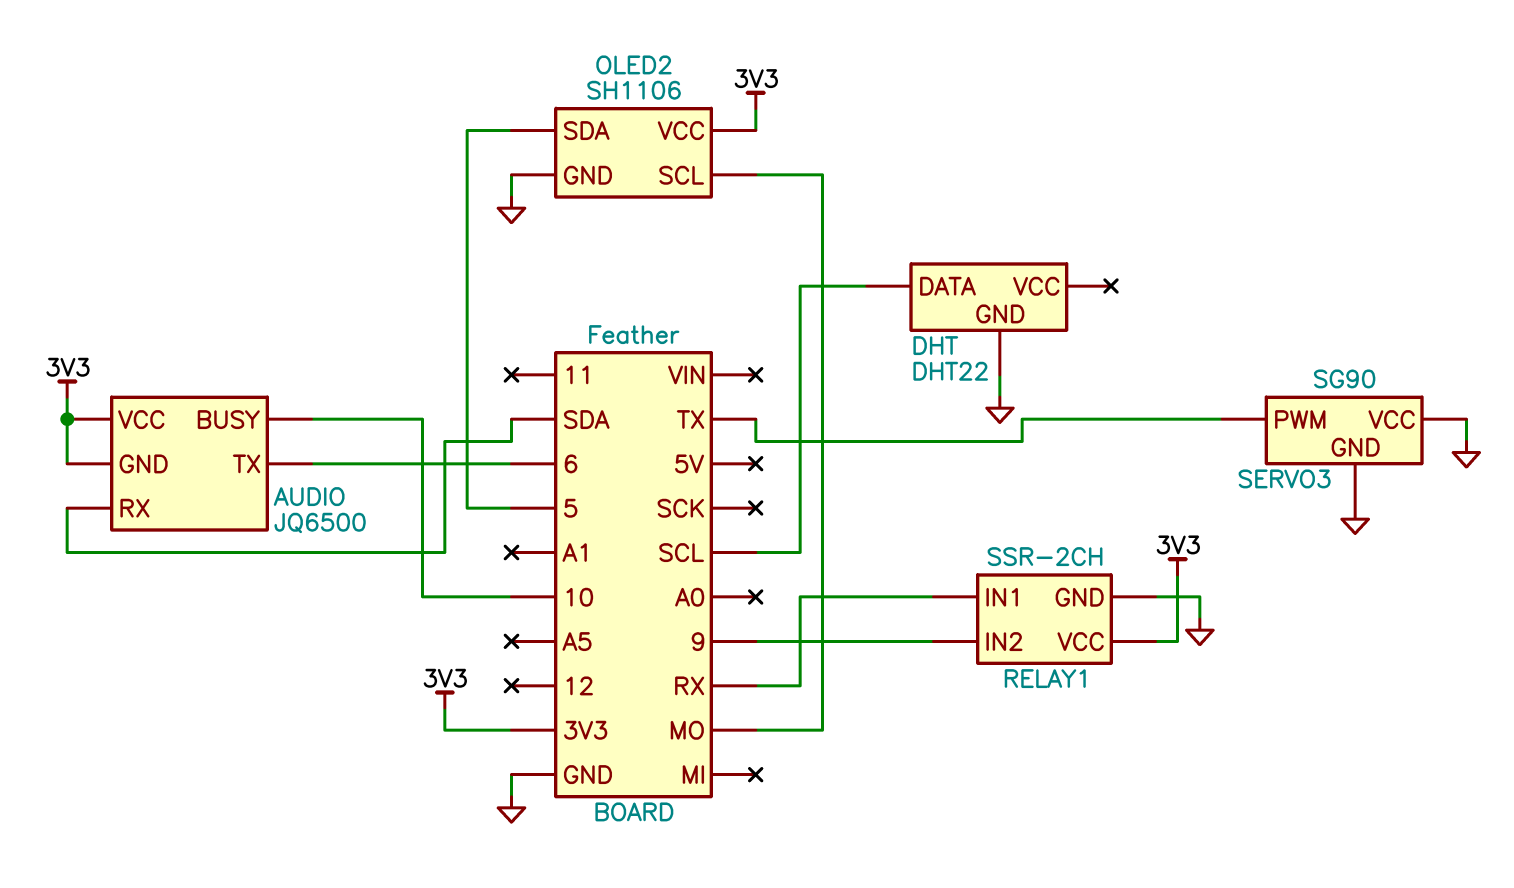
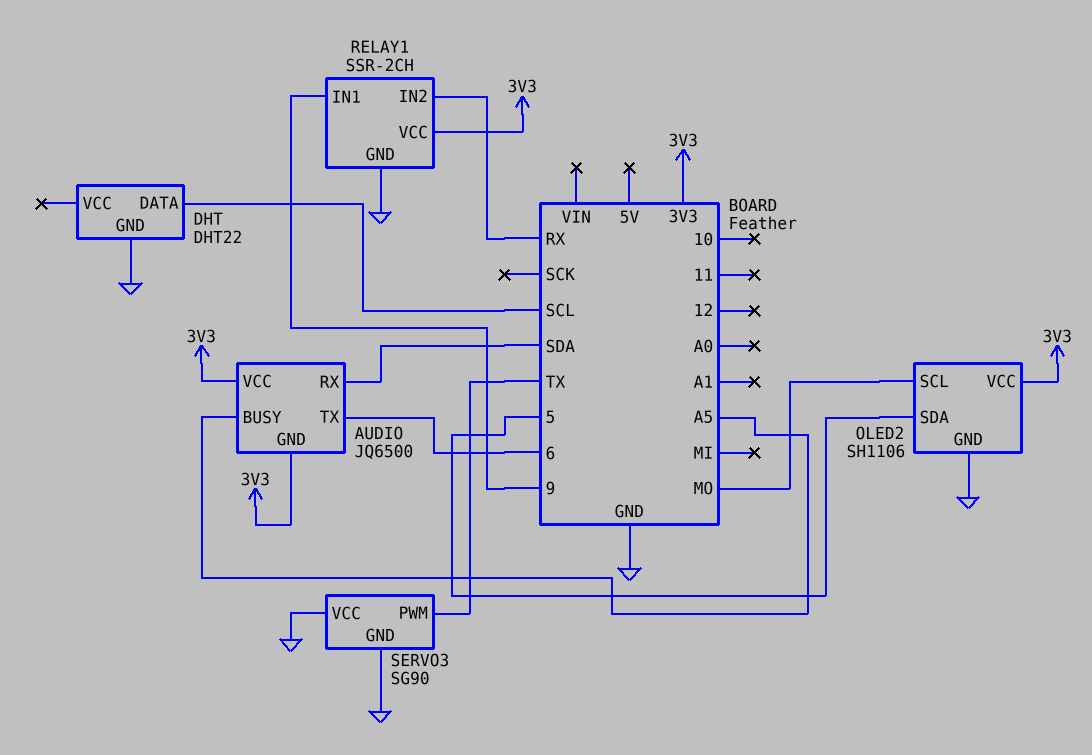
AUDIO pin BUSY: 10 -> A5
RELAY1 pin IN1: RX -> 9
RELAY1 pin IN2: 9 -> RX

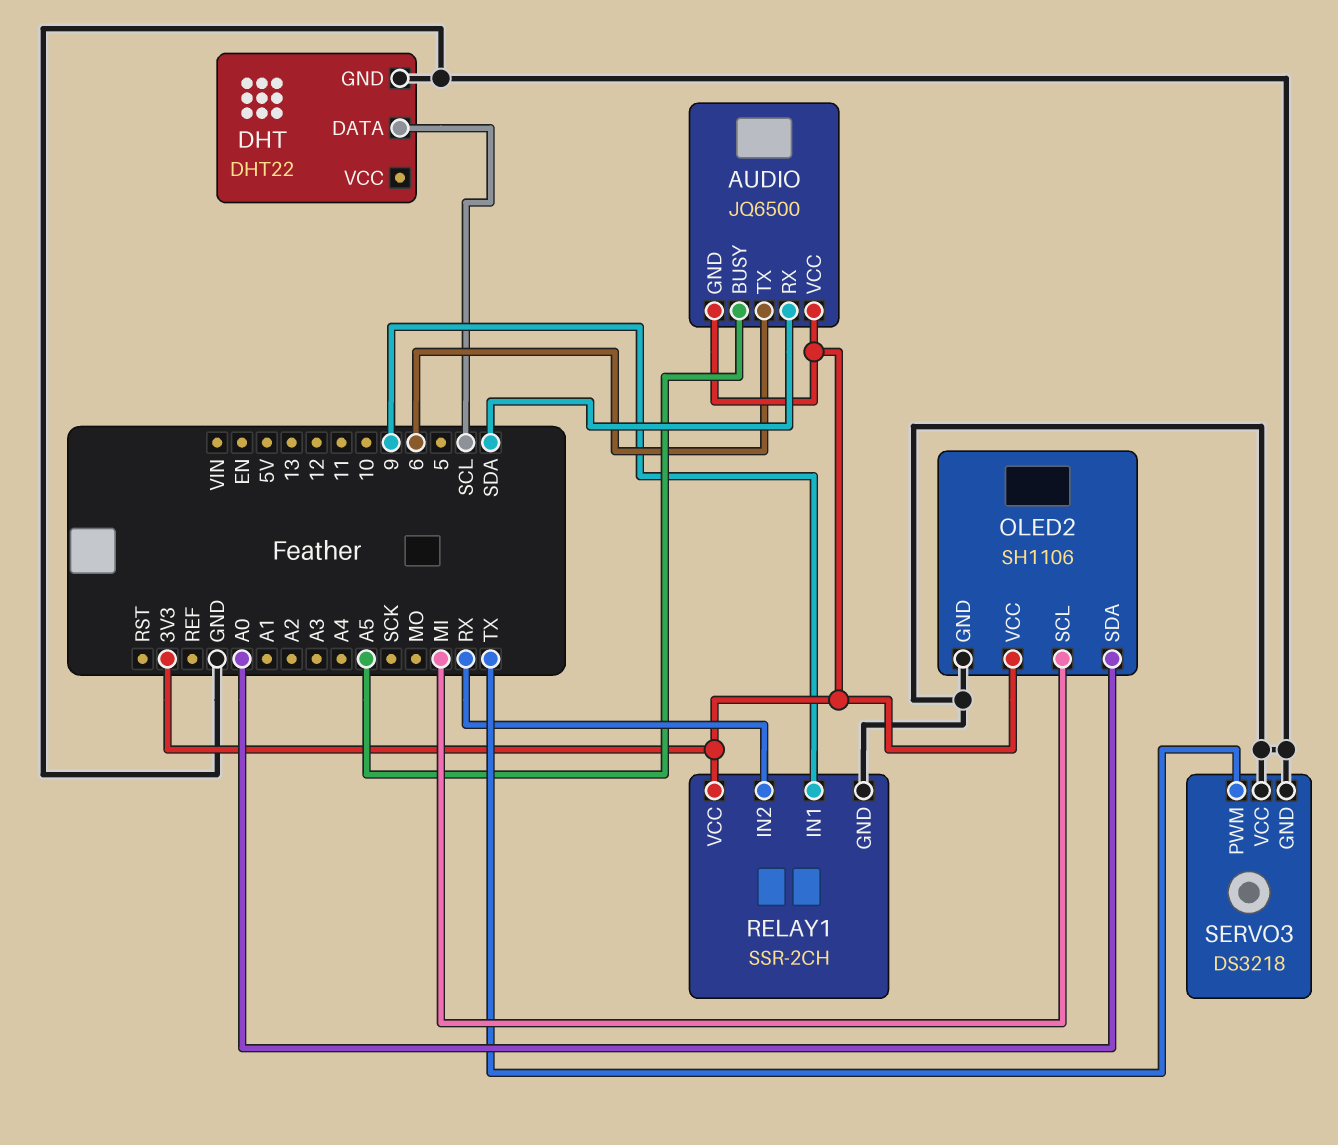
OLED2 pin SCL: MO -> MI
OLED2 pin SDA: 5 -> A0
SERVO3: SG90 -> DS3218

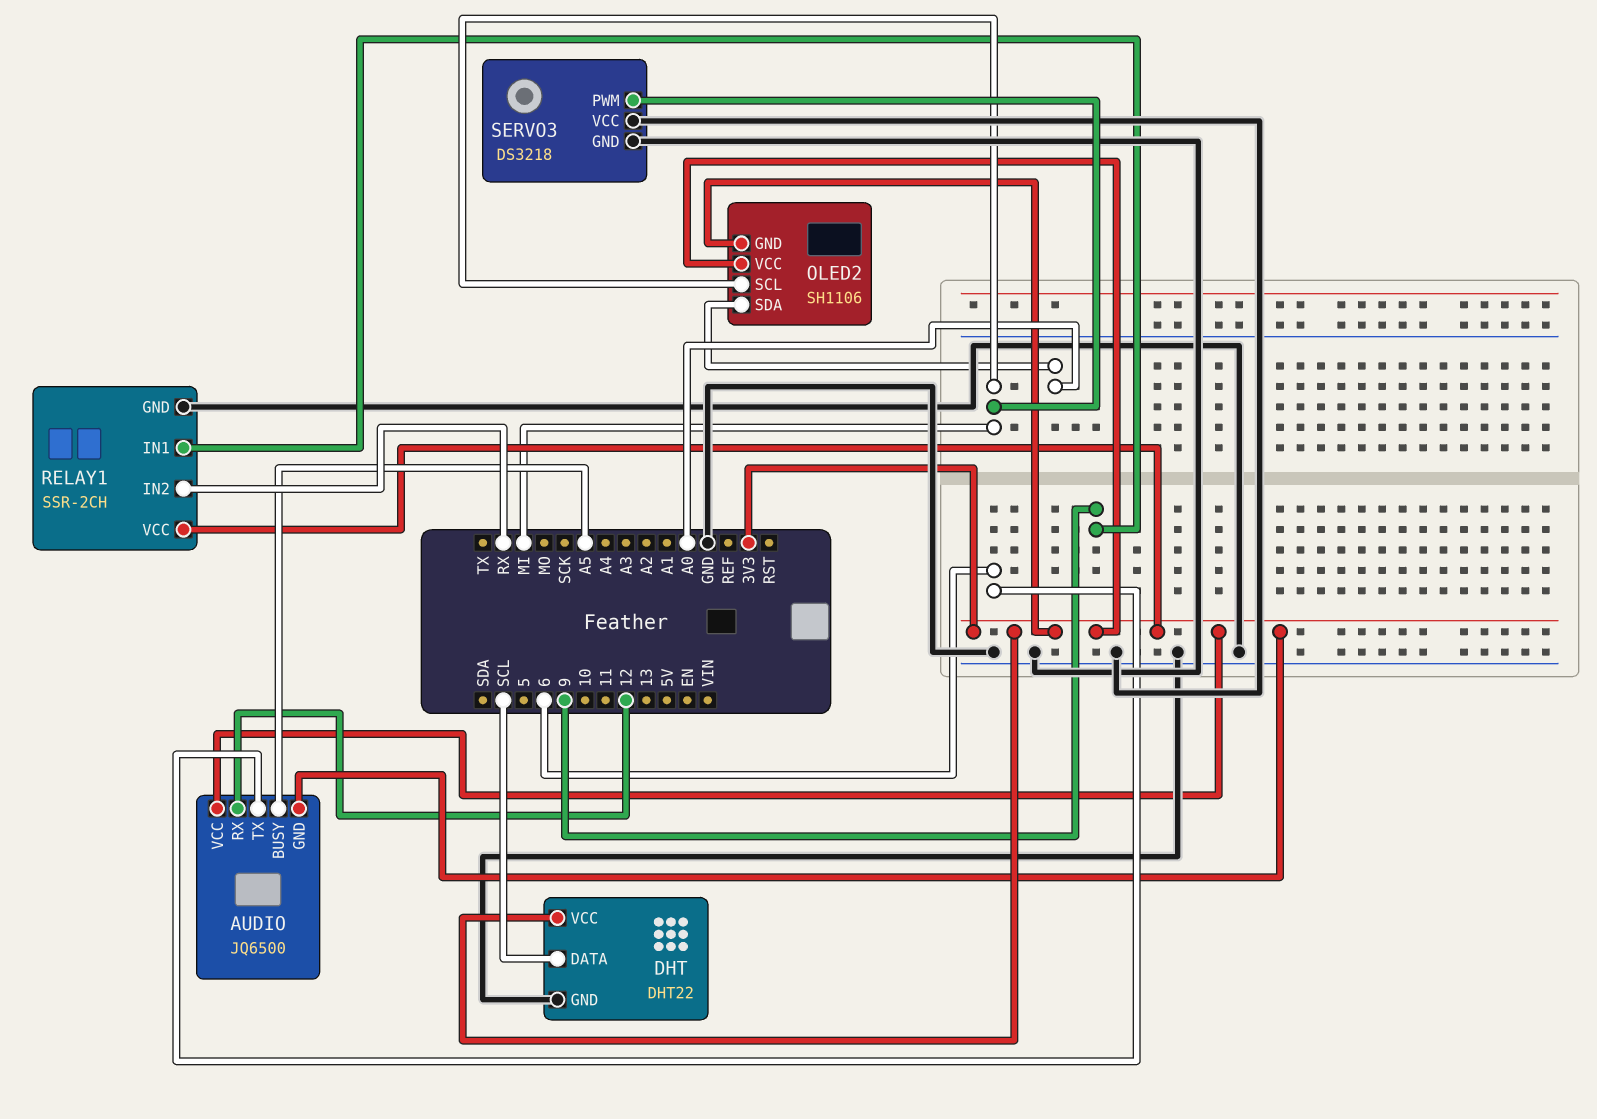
AUDIO pin RX: SDA -> 12
DHT pin VCC: none -> 3V3
OLED2 pin GND: GND -> 3V3
SERVO3 pin PWM: TX -> MI

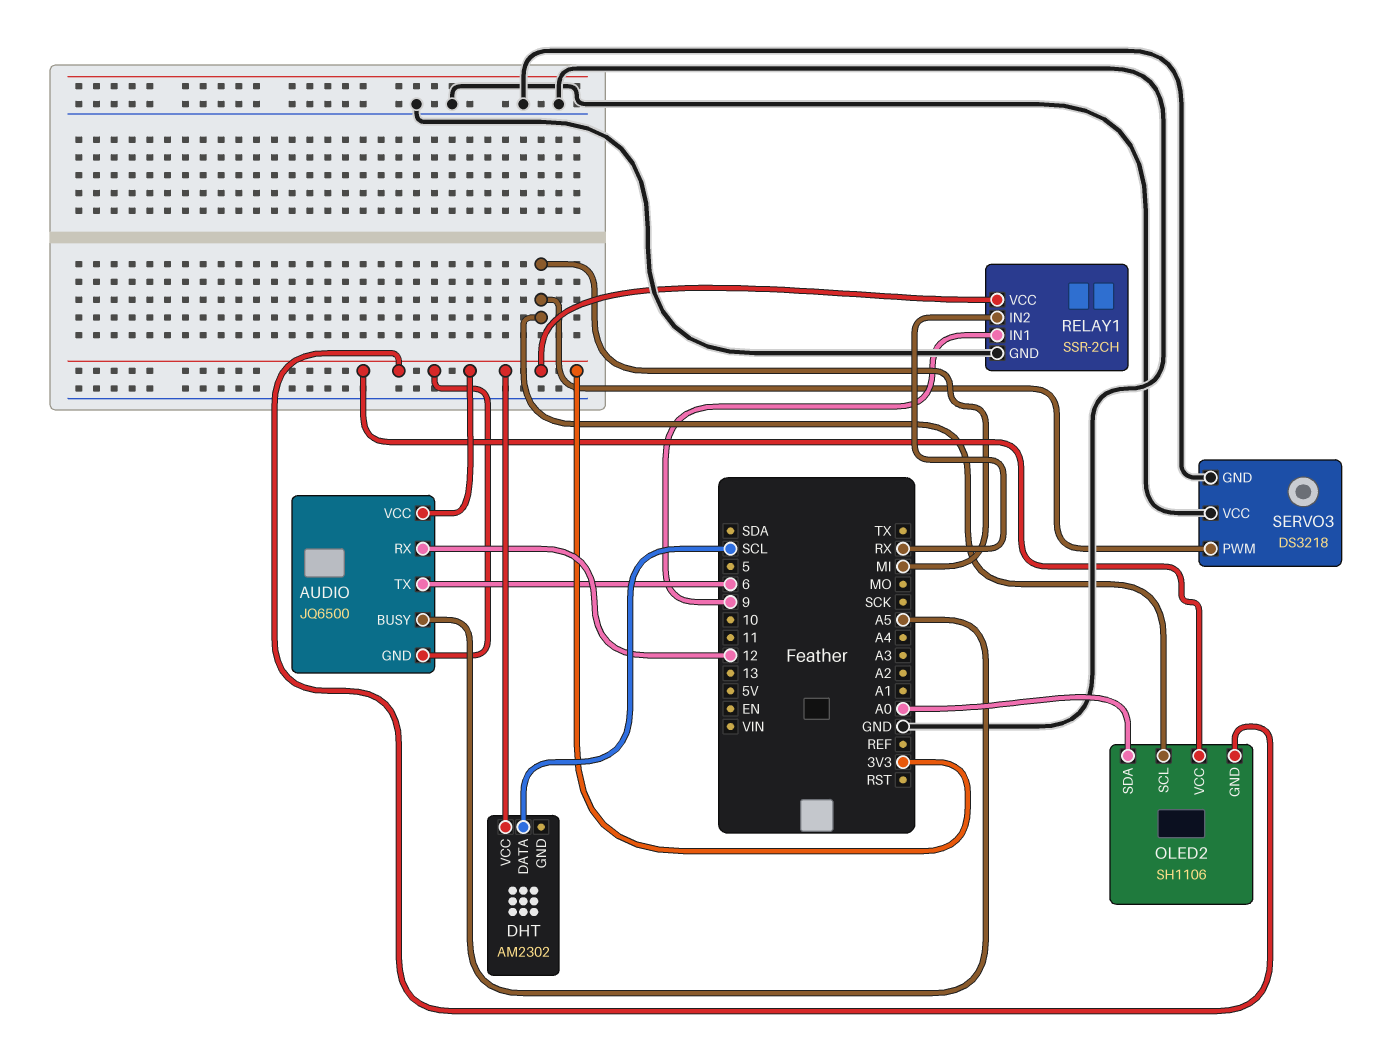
DHT: DHT22 -> AM2302
DHT pin GND: GND -> none

